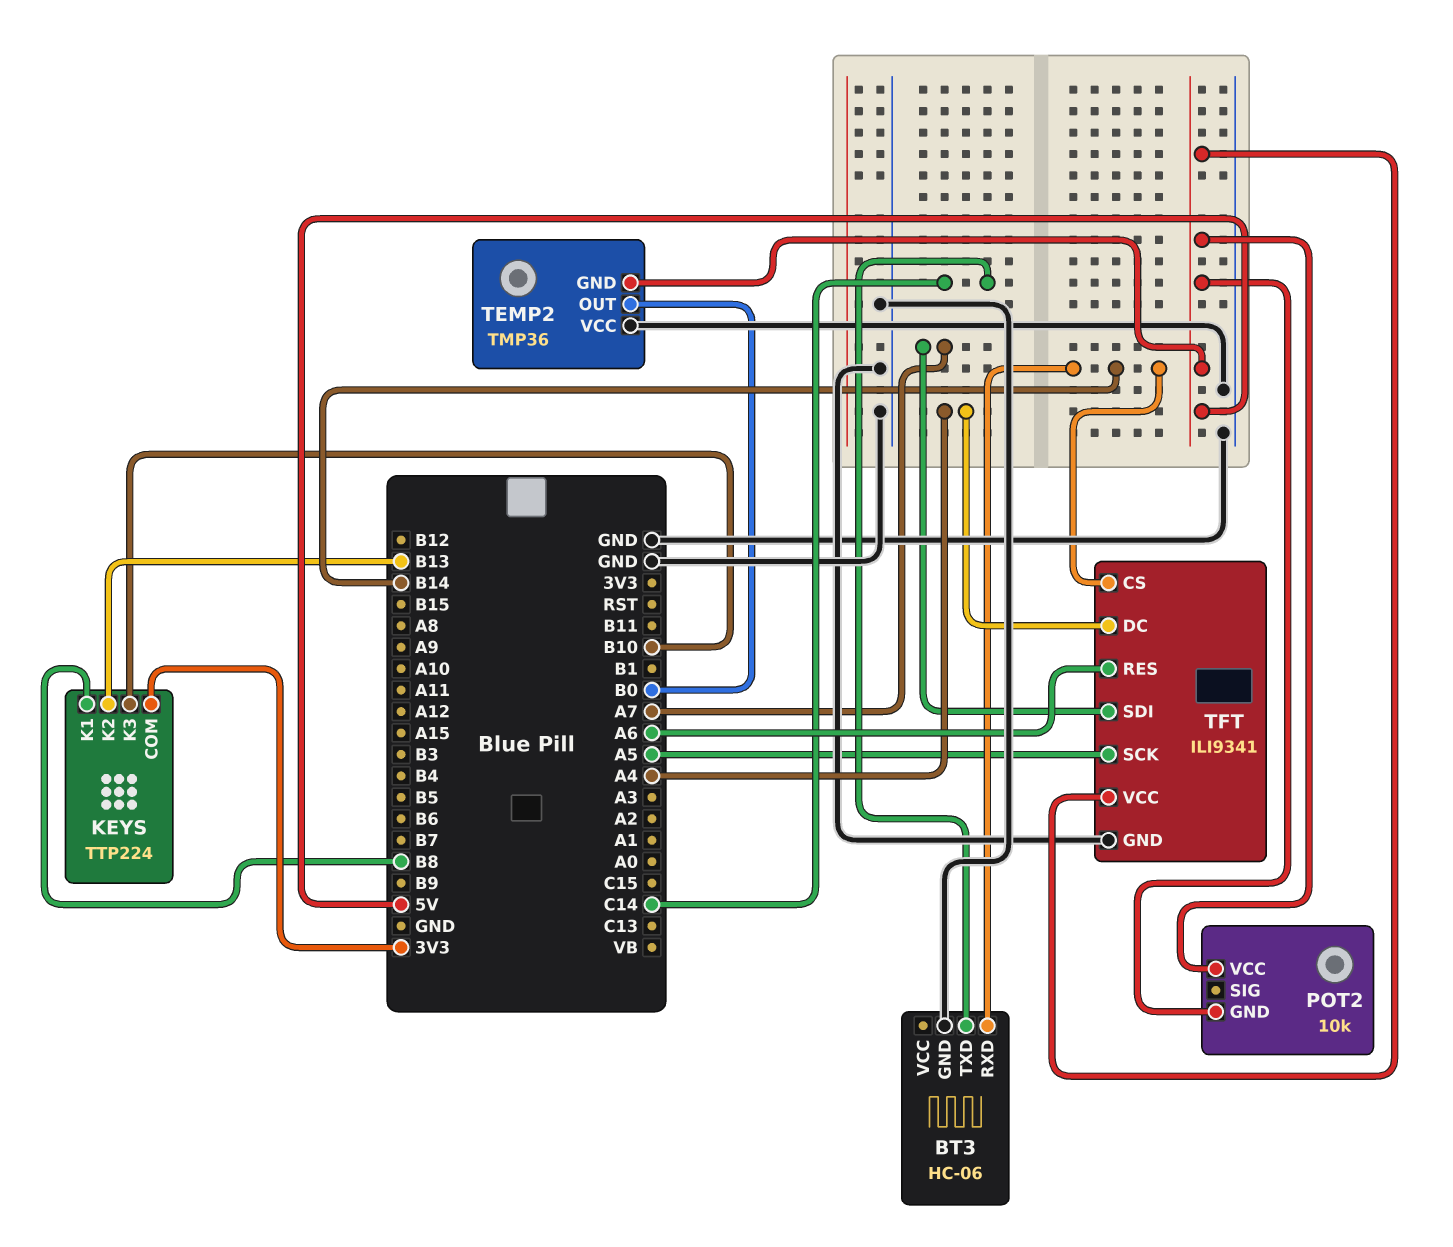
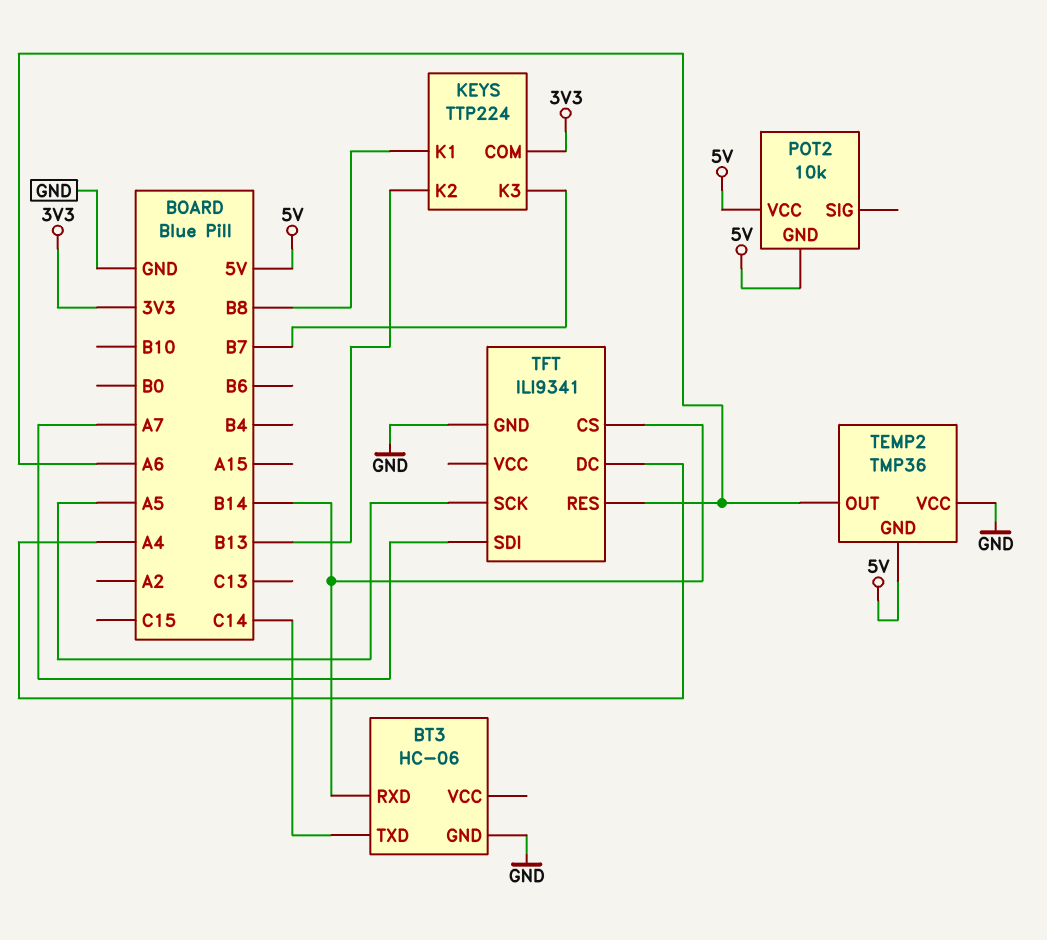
KEYS pin K3: B10 -> B7
TEMP2 pin OUT: B0 -> A6
TFT pin VCC: 5V -> none

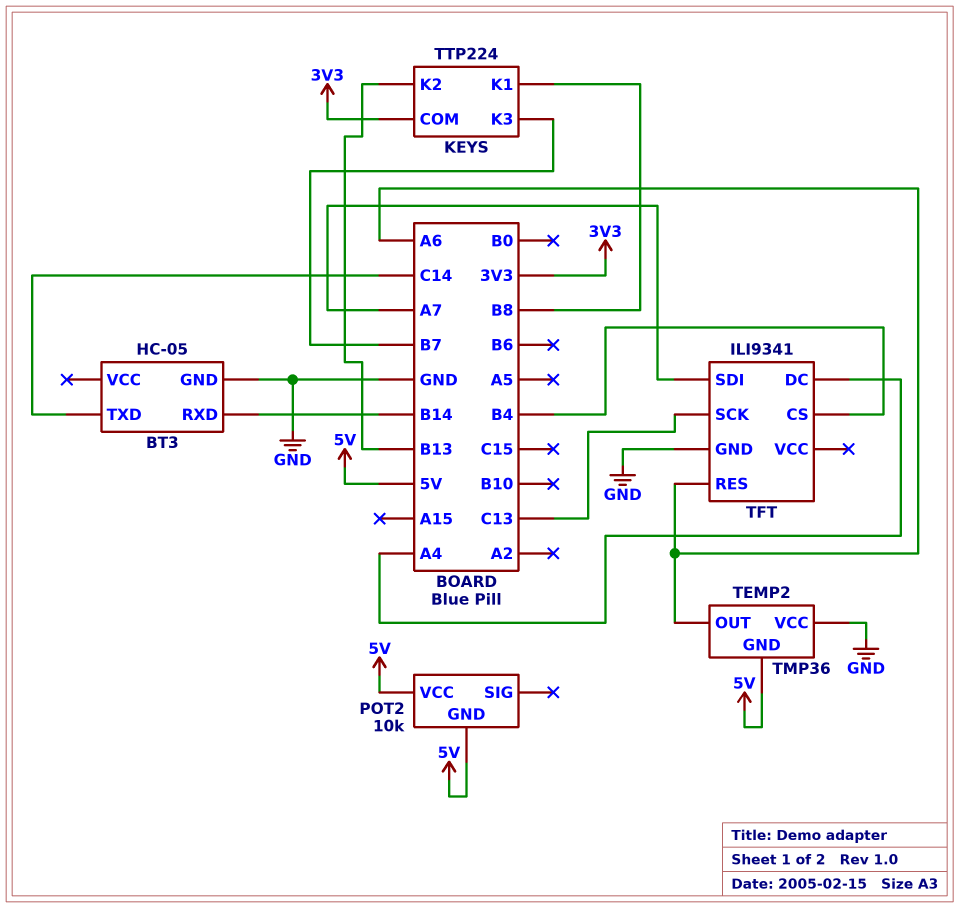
BT3: HC-06 -> HC-05
TFT pin CS: B14 -> B4
TFT pin SCK: A5 -> C13

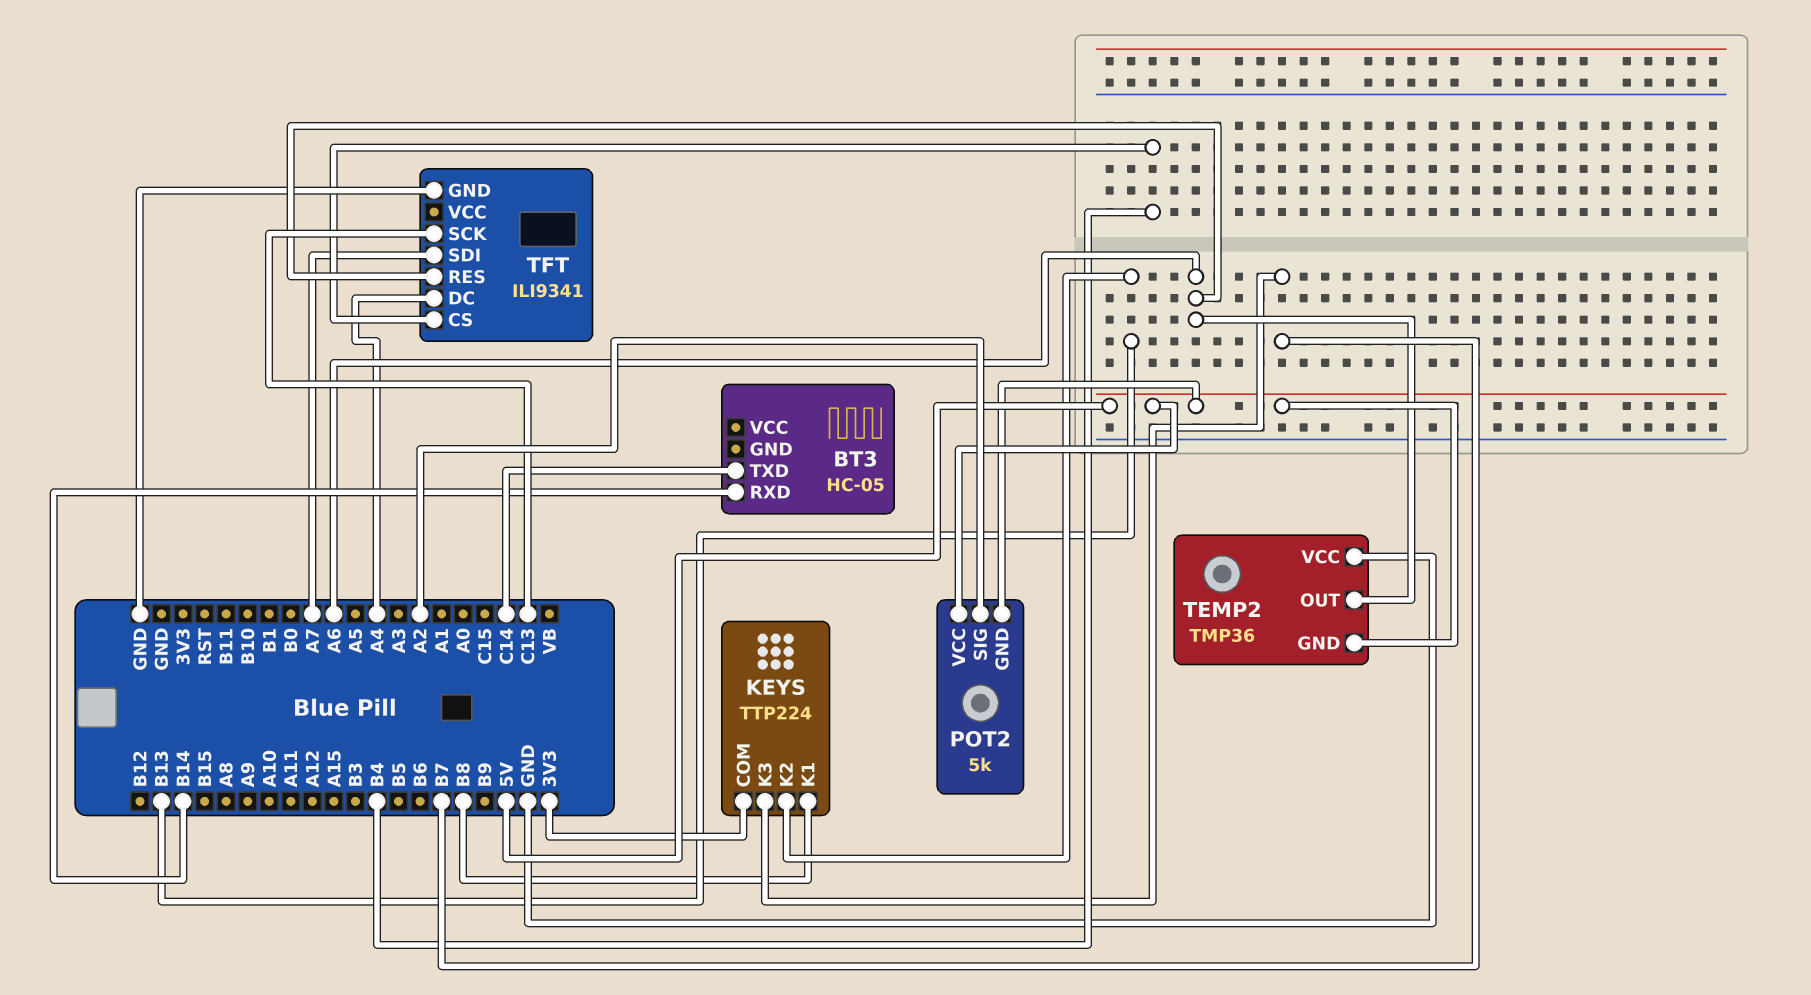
BT3 pin GND: GND -> none
POT2: 10k -> 5k
POT2 pin SIG: none -> A2

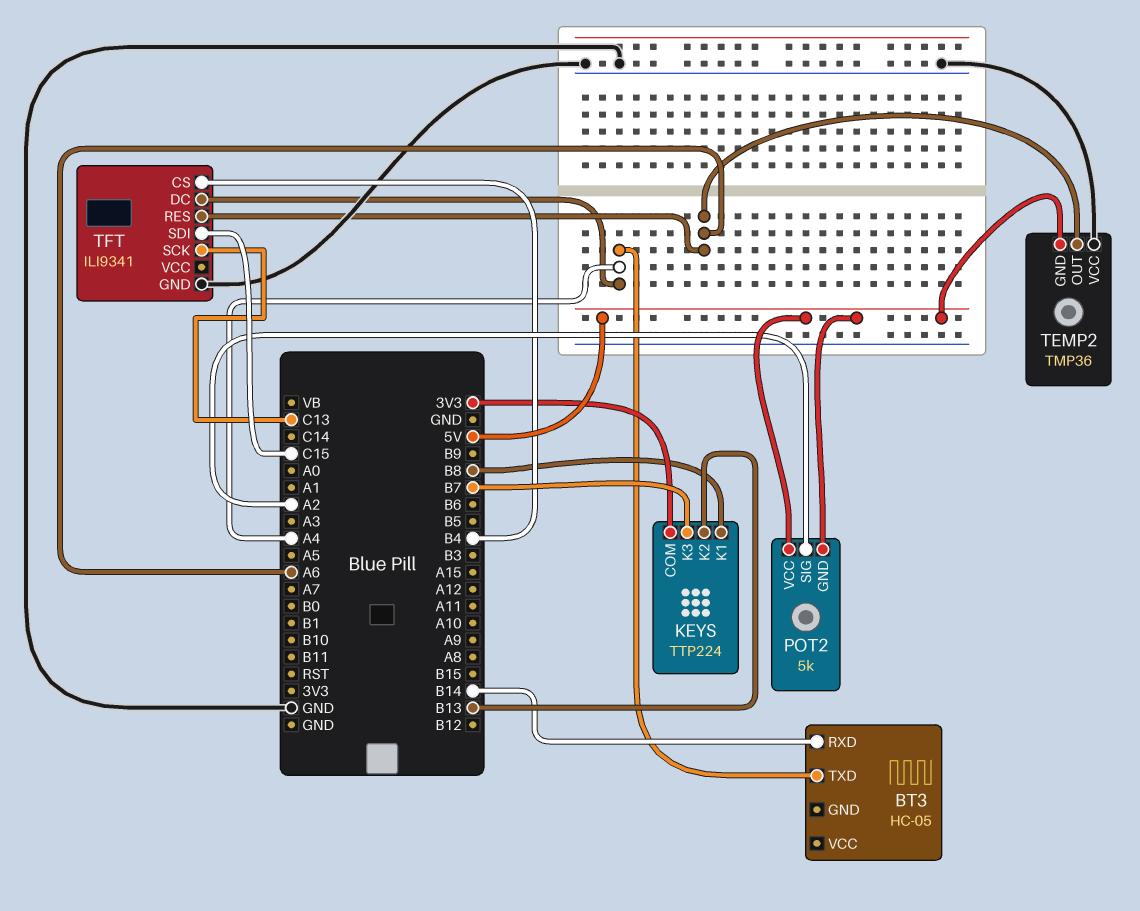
BT3 pin TXD: C14 -> A4
TFT pin SDI: A7 -> C15

